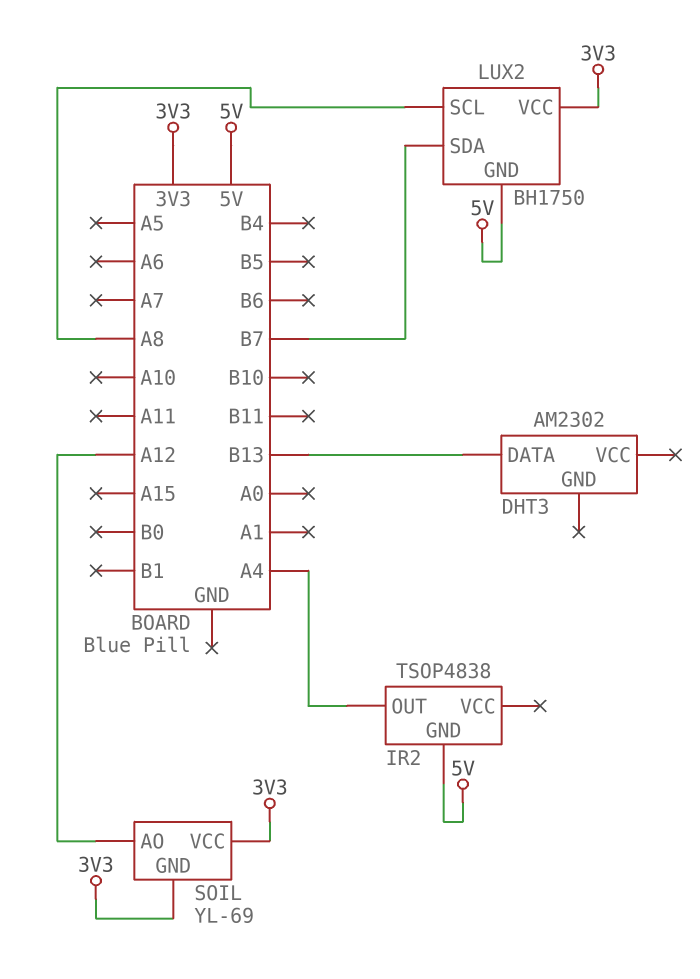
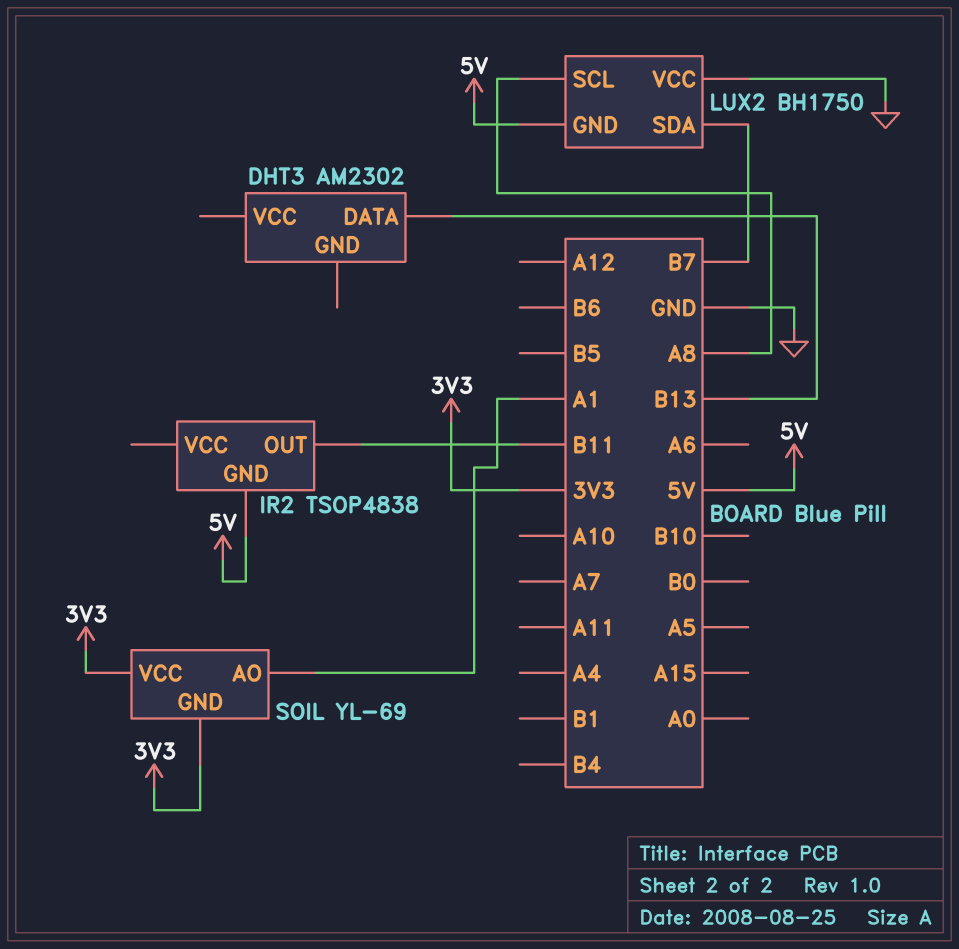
IR2 pin OUT: A4 -> B11
LUX2 pin VCC: 3V3 -> GND
SOIL pin AO: A12 -> A1

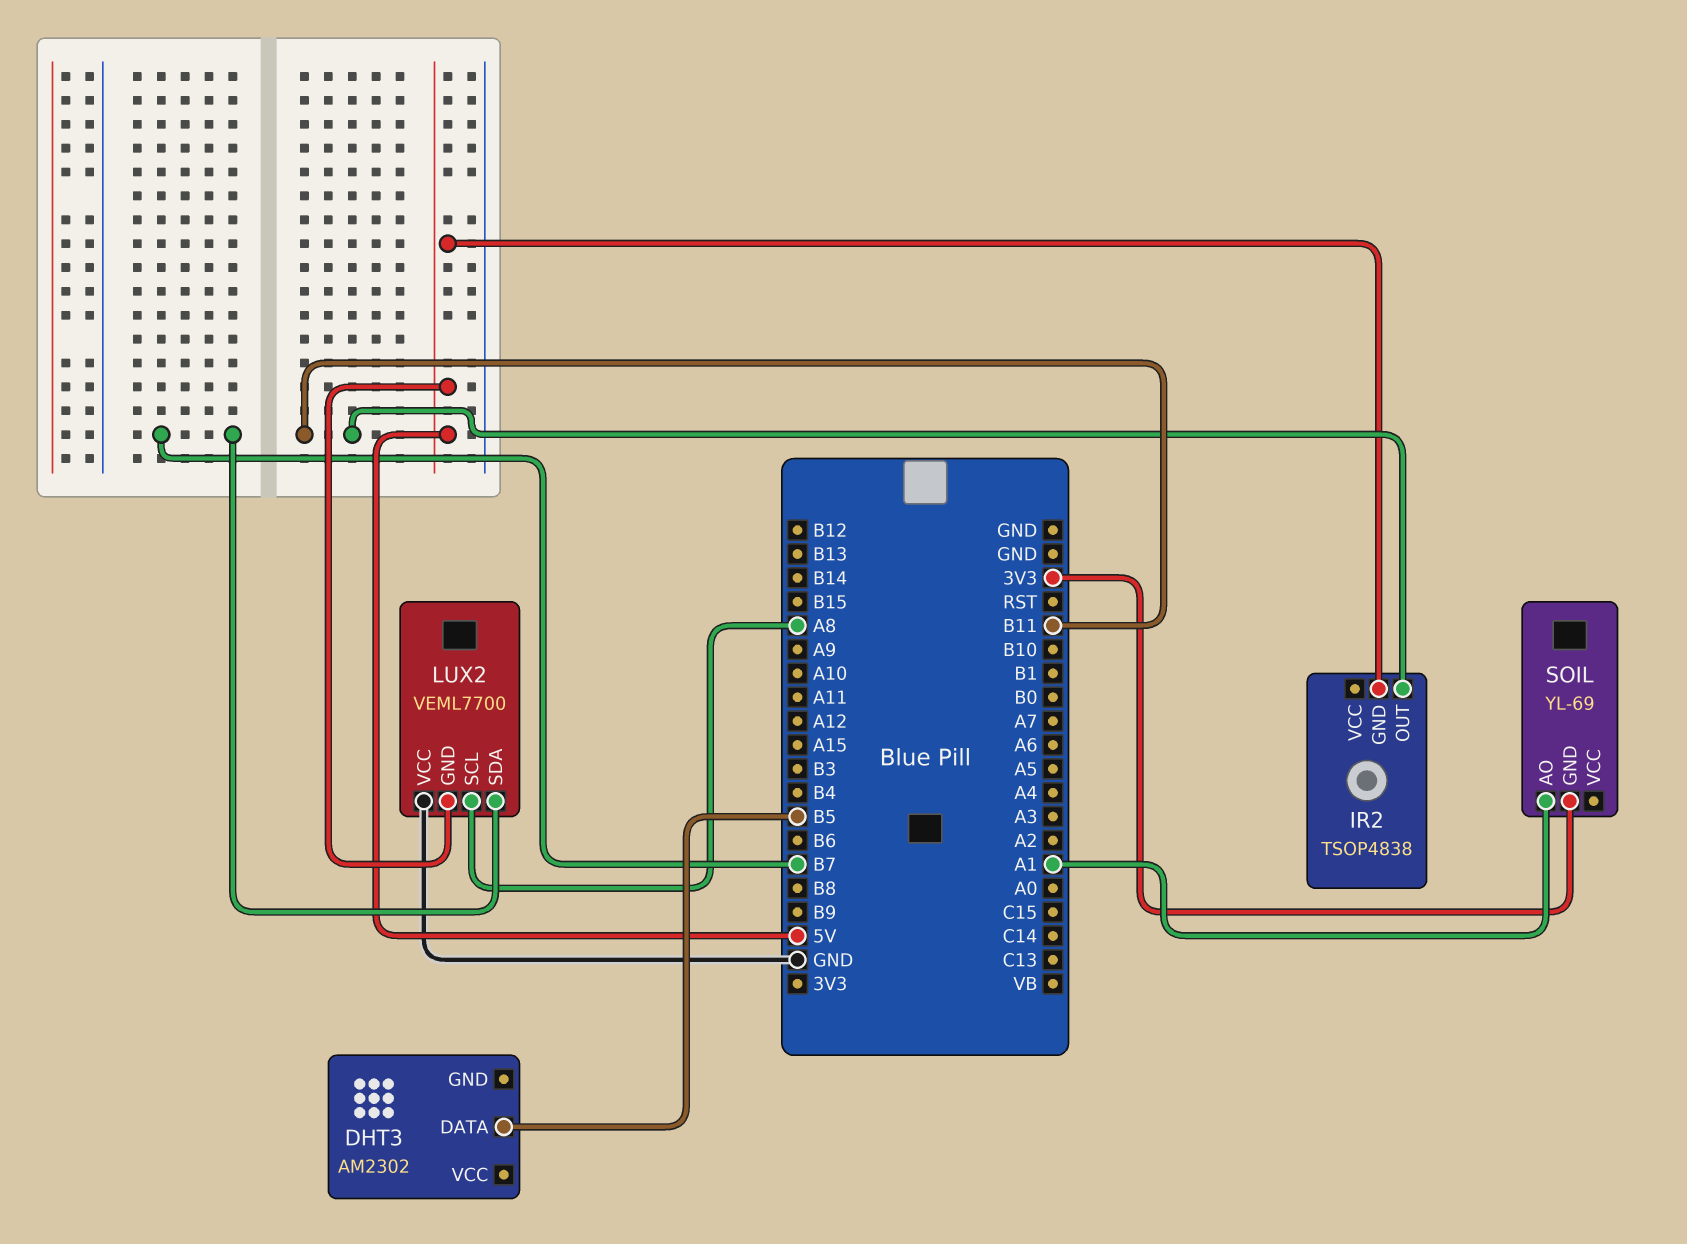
DHT3 pin DATA: B13 -> B5
LUX2: BH1750 -> VEML7700
SOIL pin VCC: 3V3 -> none

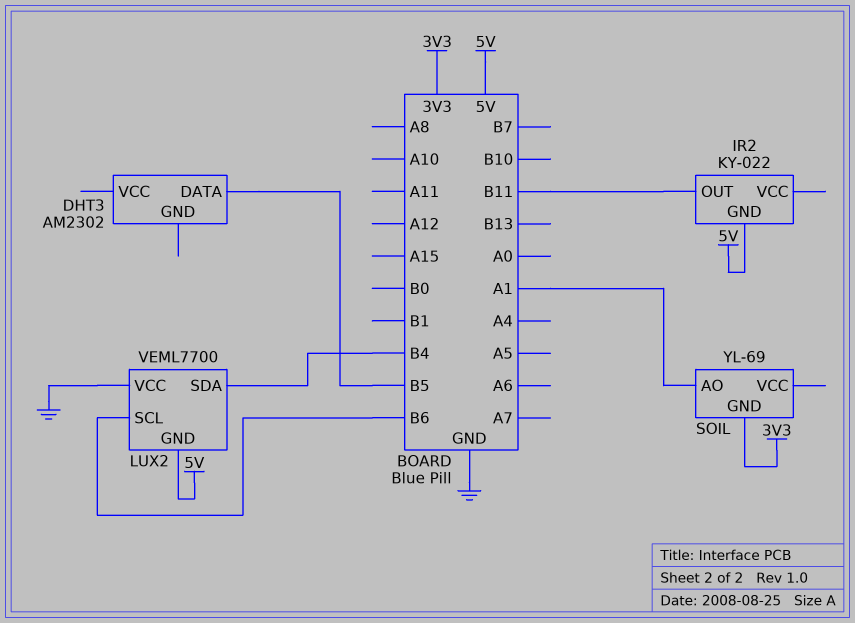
IR2: TSOP4838 -> KY-022
LUX2 pin SCL: A8 -> B6
LUX2 pin SDA: B7 -> B4

